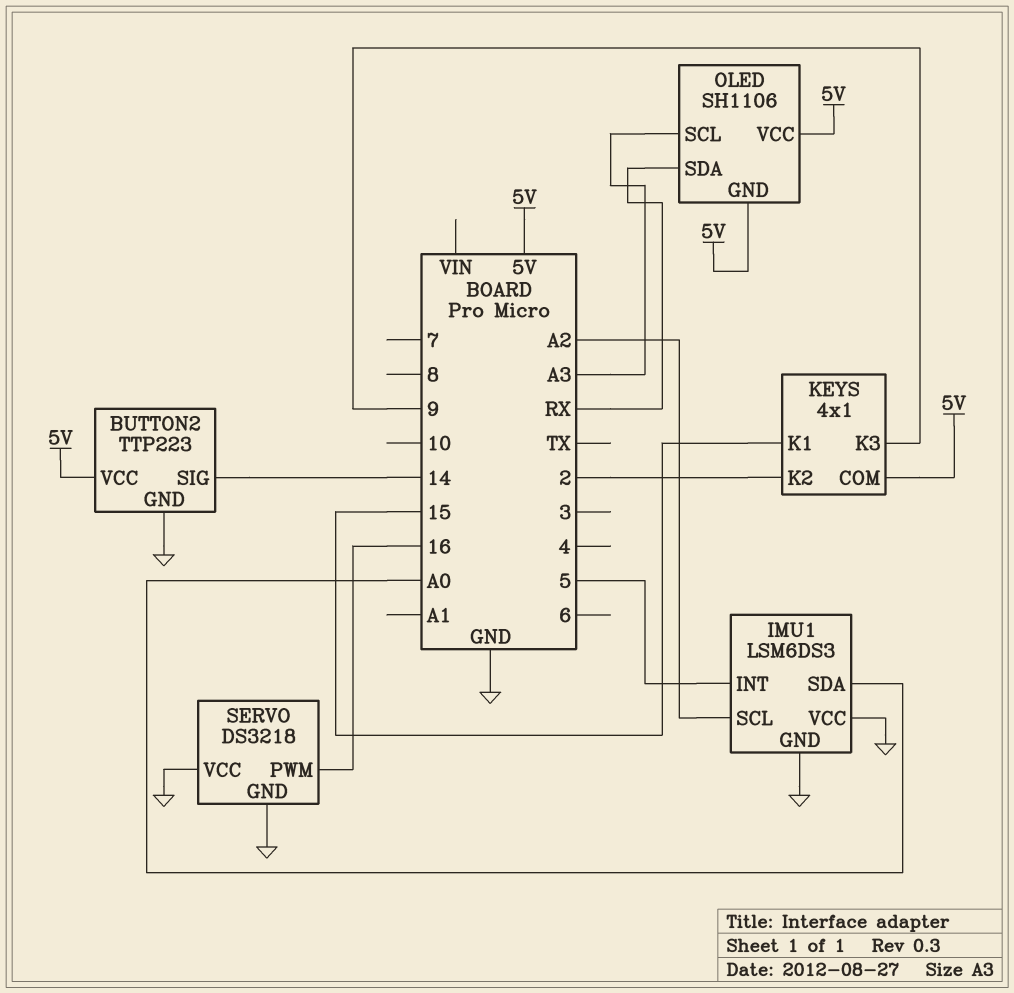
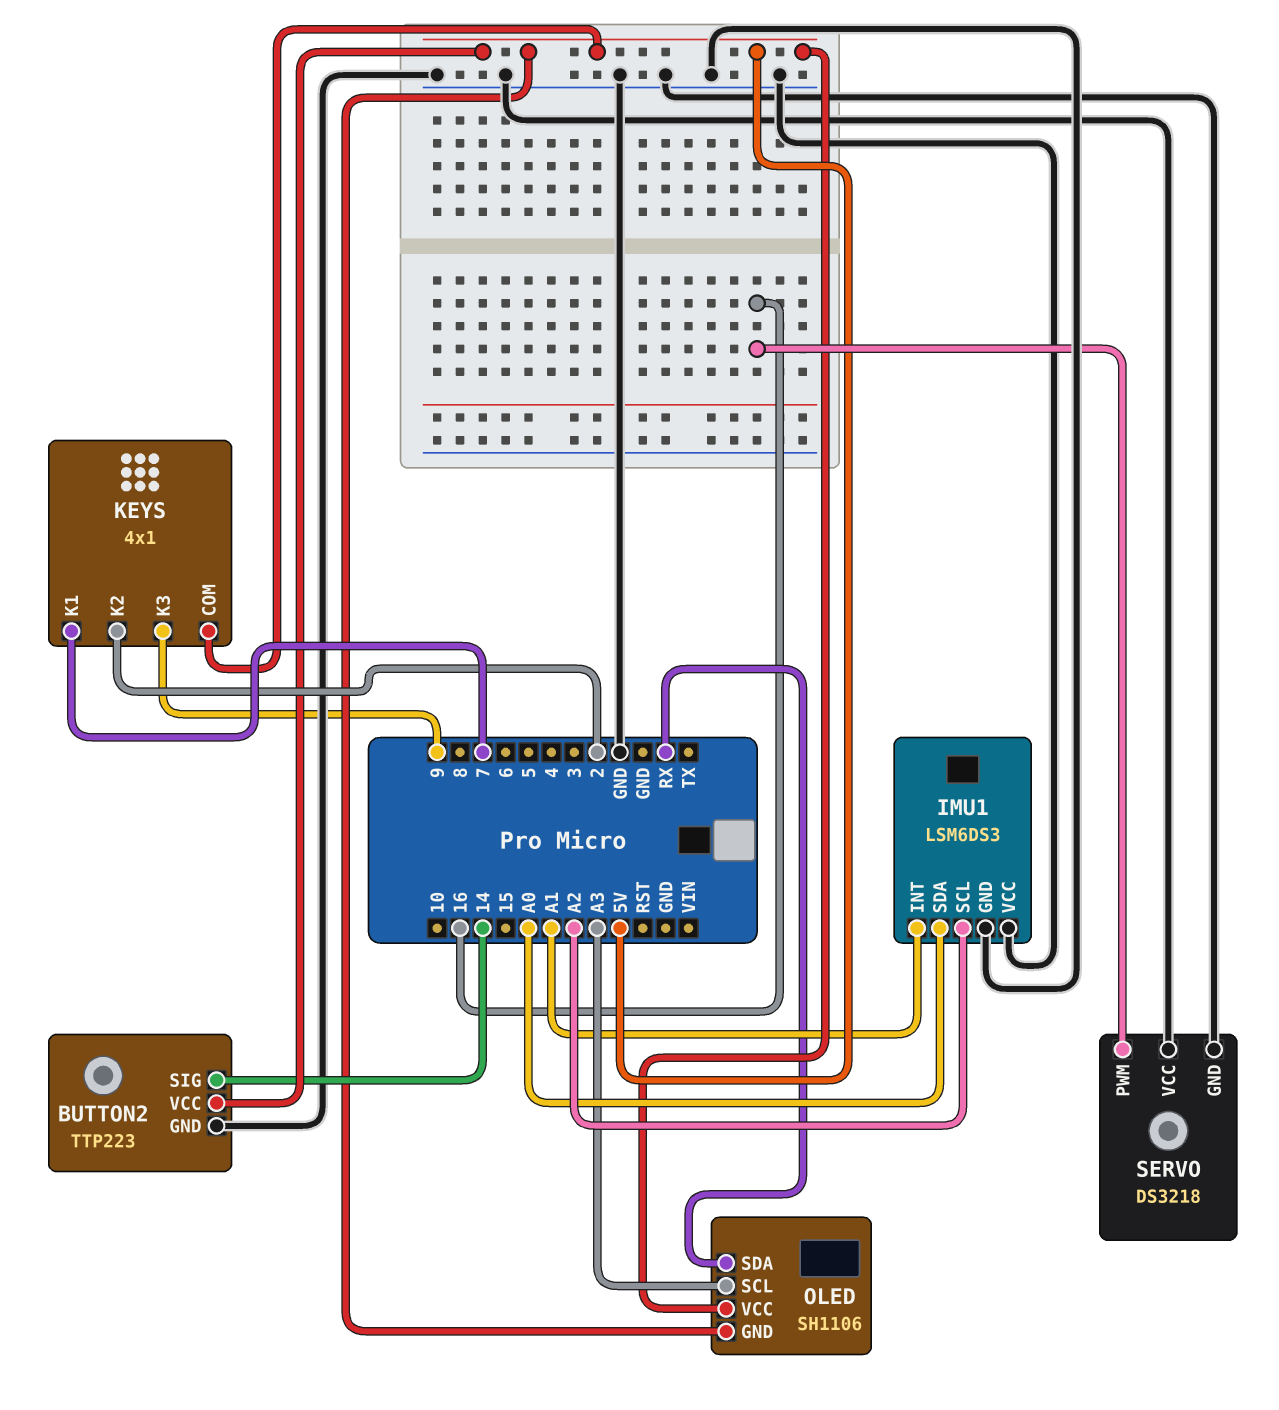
IMU1 pin INT: 5 -> A1
KEYS pin K1: 15 -> 7

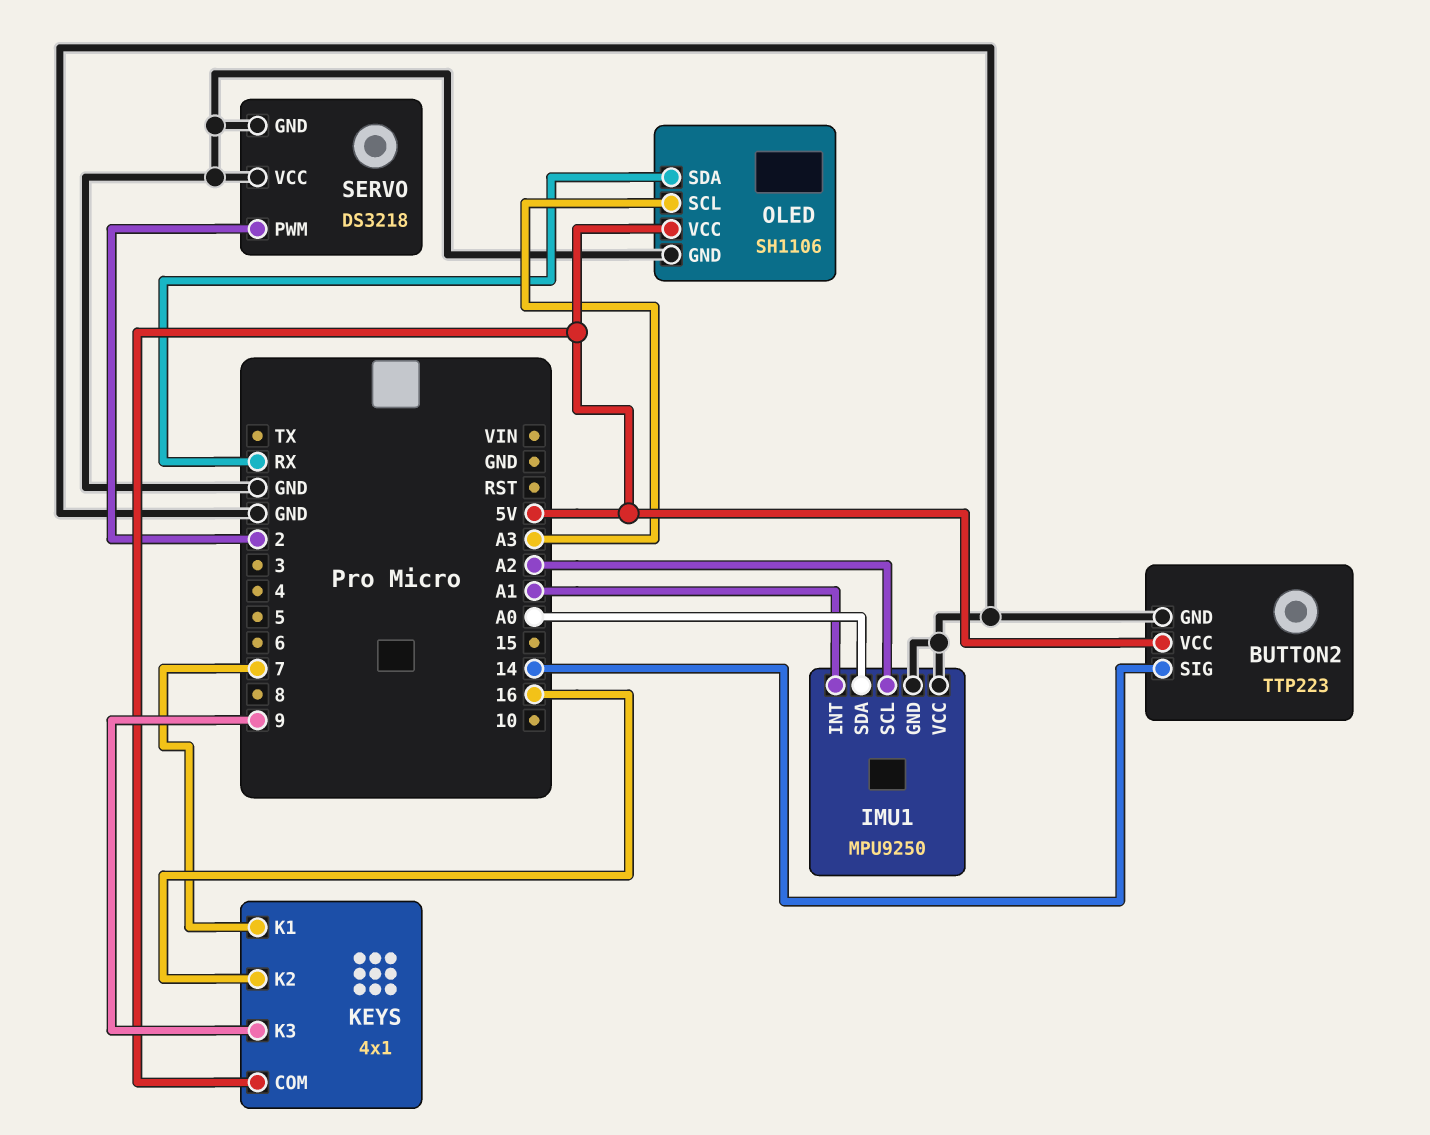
IMU1: LSM6DS3 -> MPU9250
KEYS pin K2: 2 -> 16
OLED pin GND: 5V -> GND
SERVO pin PWM: 16 -> 2

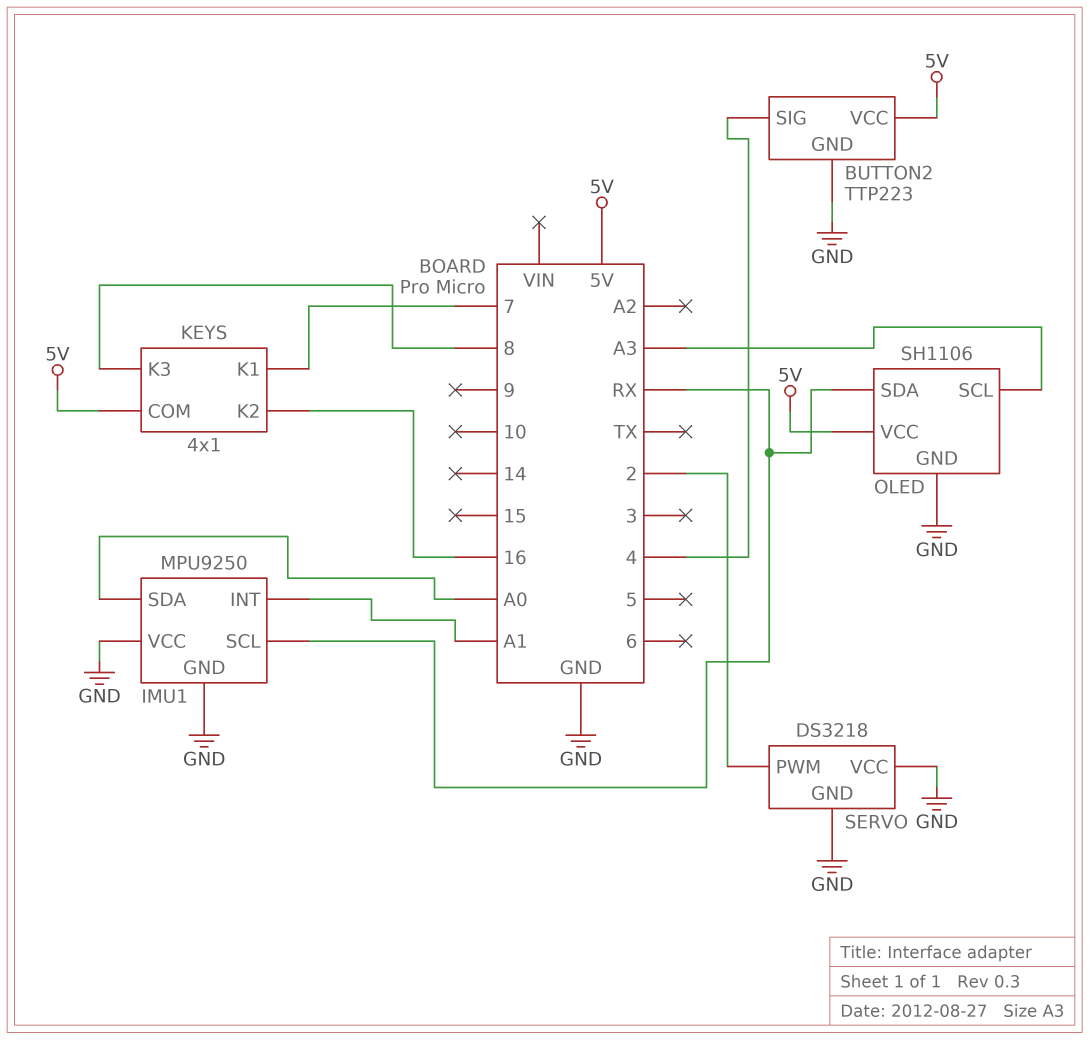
BUTTON2 pin SIG: 14 -> 4
IMU1 pin SCL: A2 -> RX
KEYS pin K3: 9 -> 8

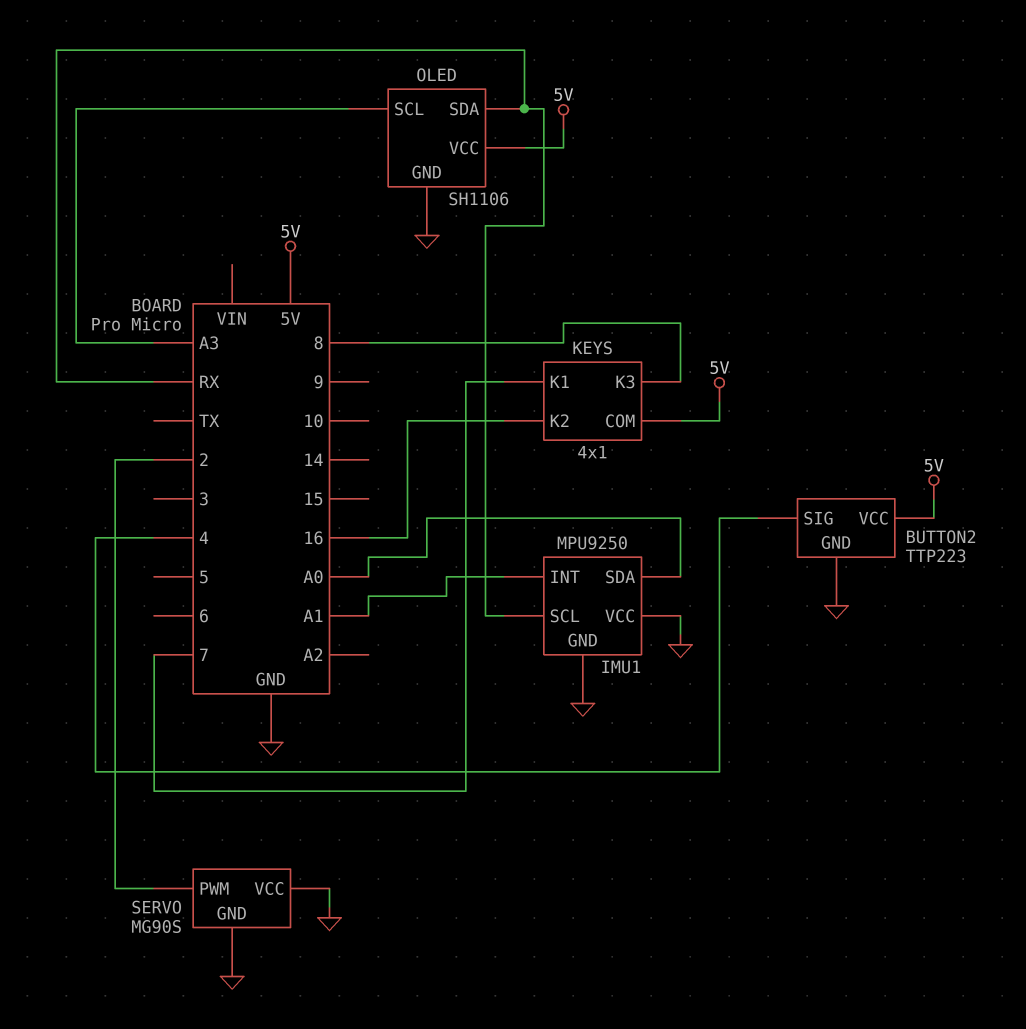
SERVO: DS3218 -> MG90S

